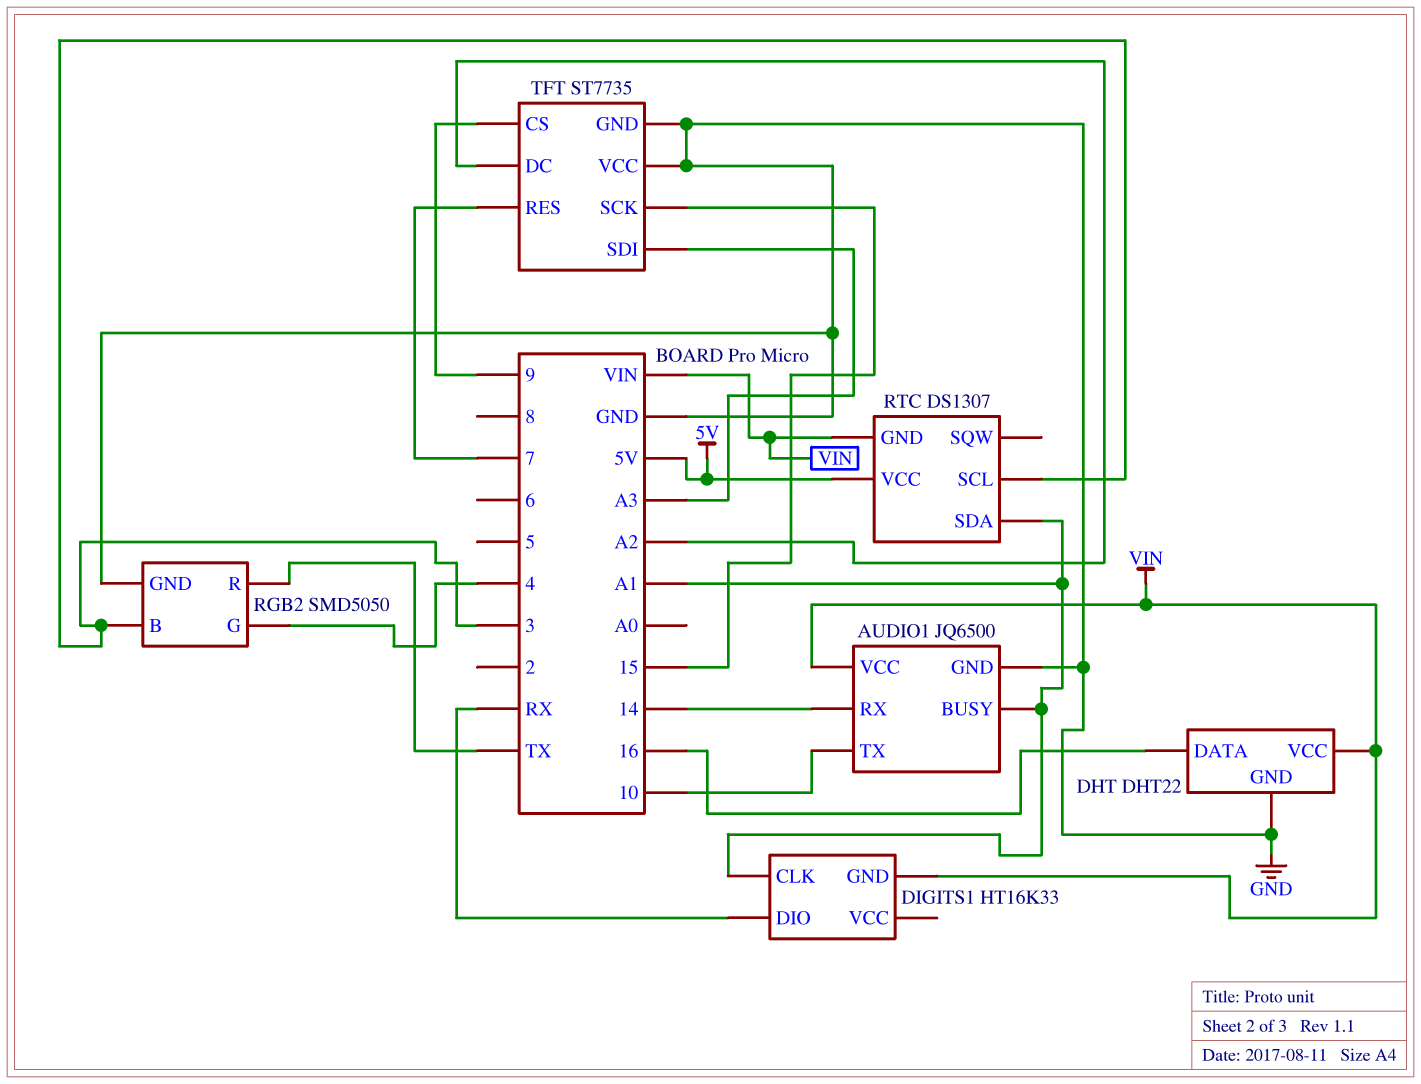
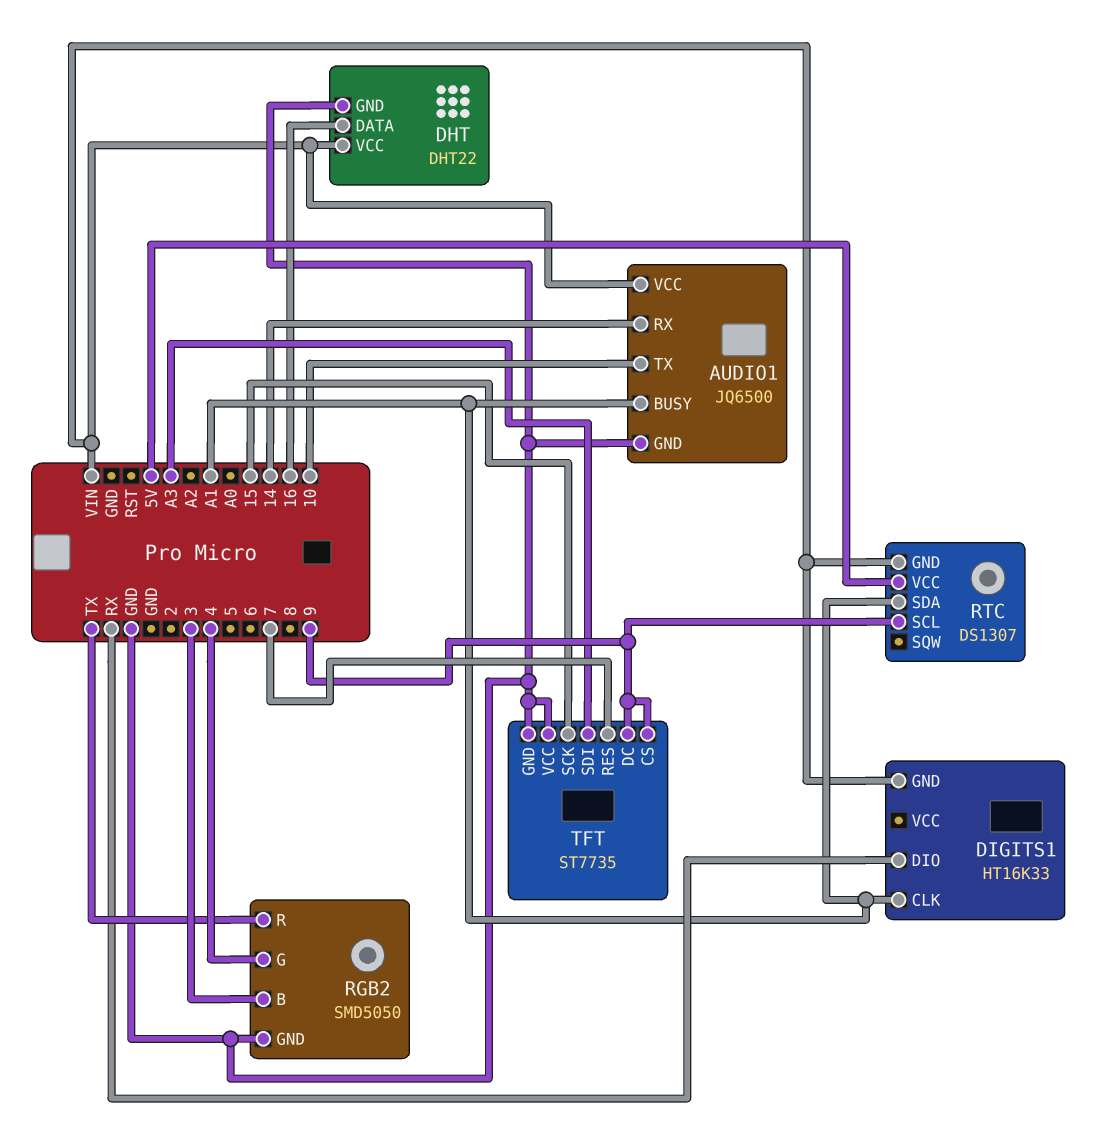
RTC pin SCL: 3 -> 9
TFT pin DC: A2 -> 9

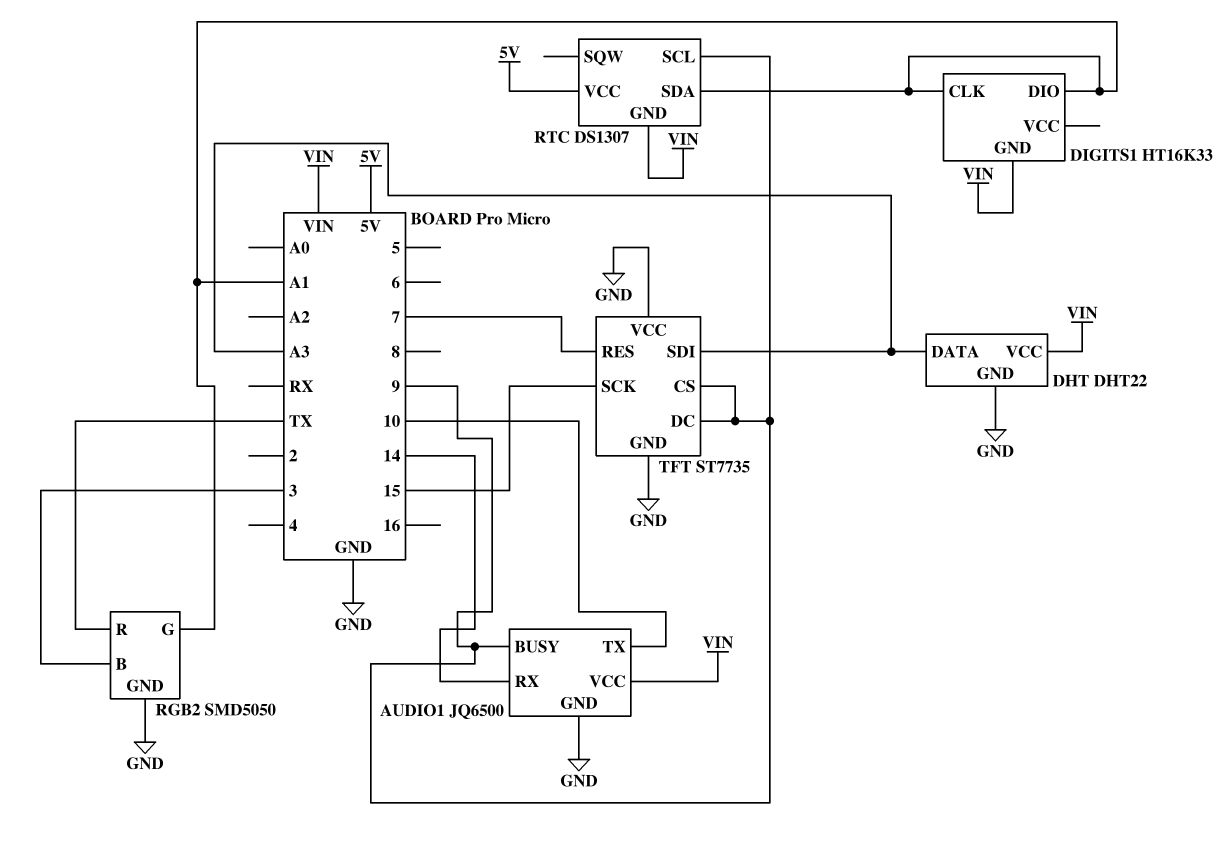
AUDIO1 pin BUSY: A1 -> 9
DHT pin DATA: 16 -> A3
DIGITS1 pin DIO: RX -> A1
RGB2 pin G: 4 -> A1

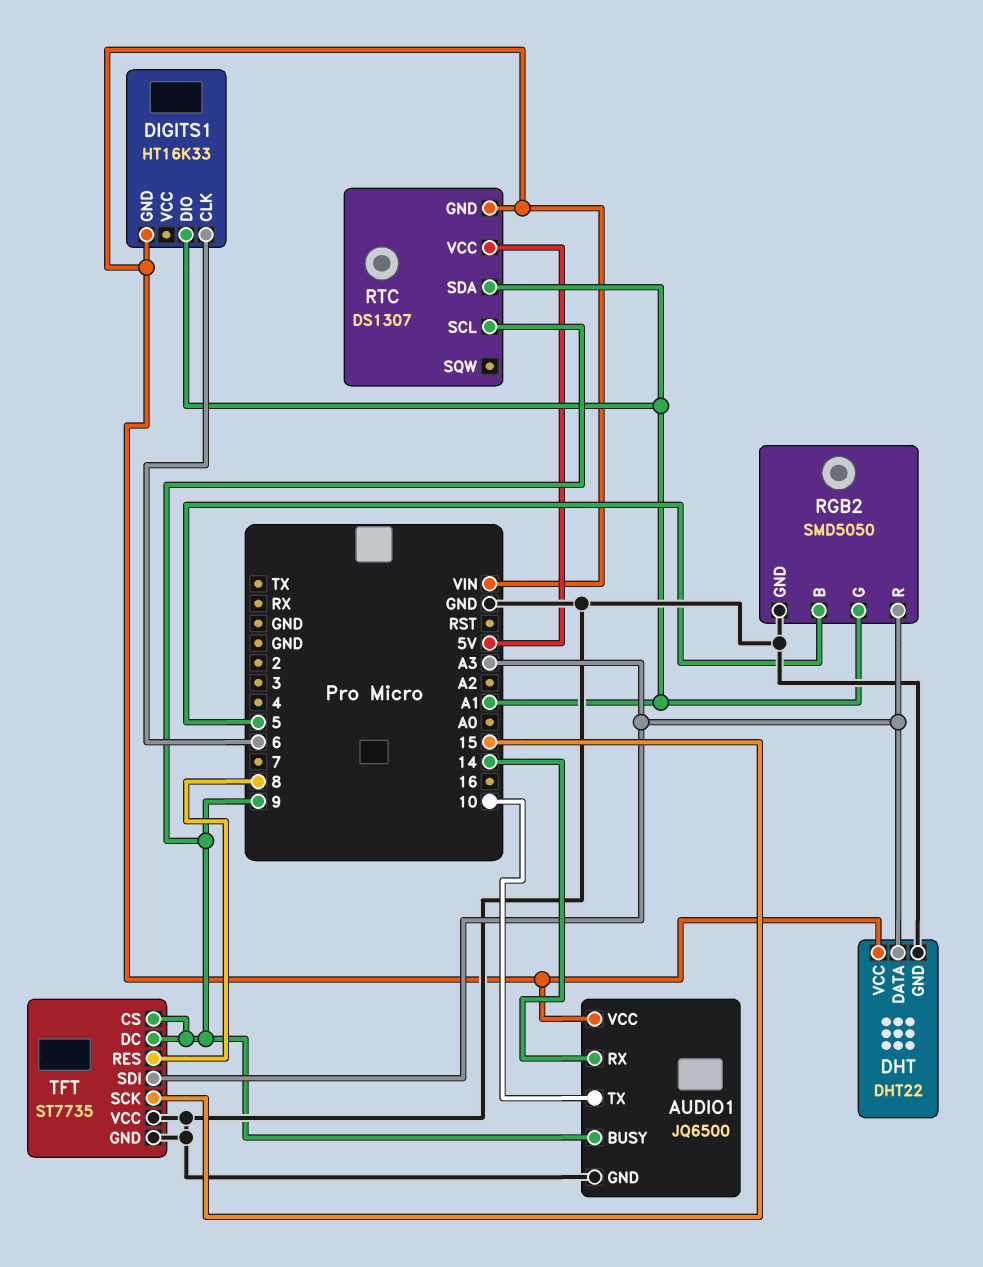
DIGITS1 pin CLK: A1 -> 6
RGB2 pin B: 3 -> 5
RGB2 pin R: TX -> A3
TFT pin RES: 7 -> 8

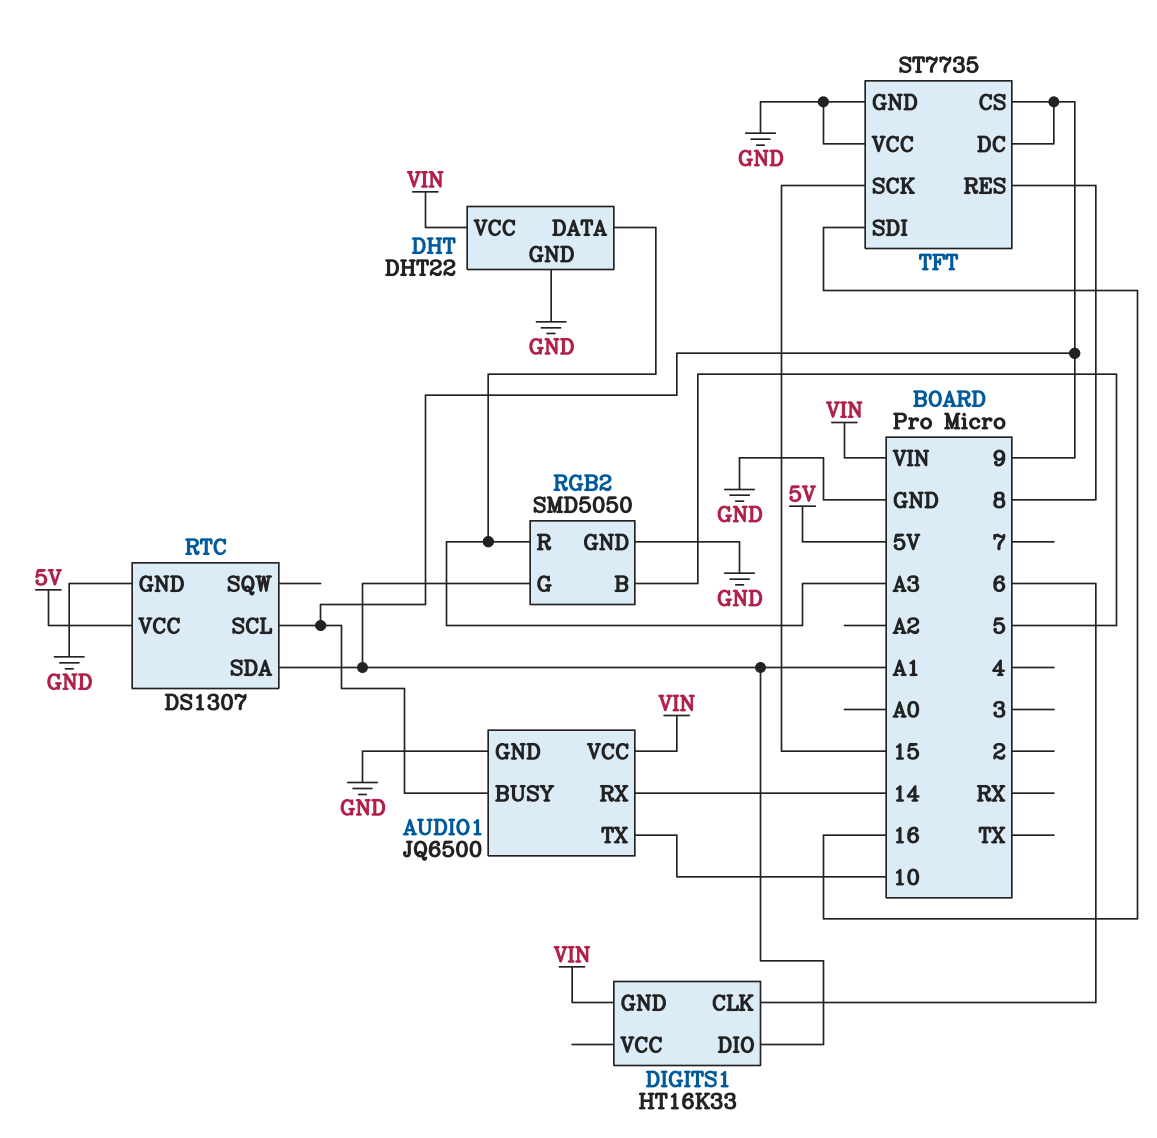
RTC pin GND: VIN -> GND
TFT pin SDI: A3 -> 16

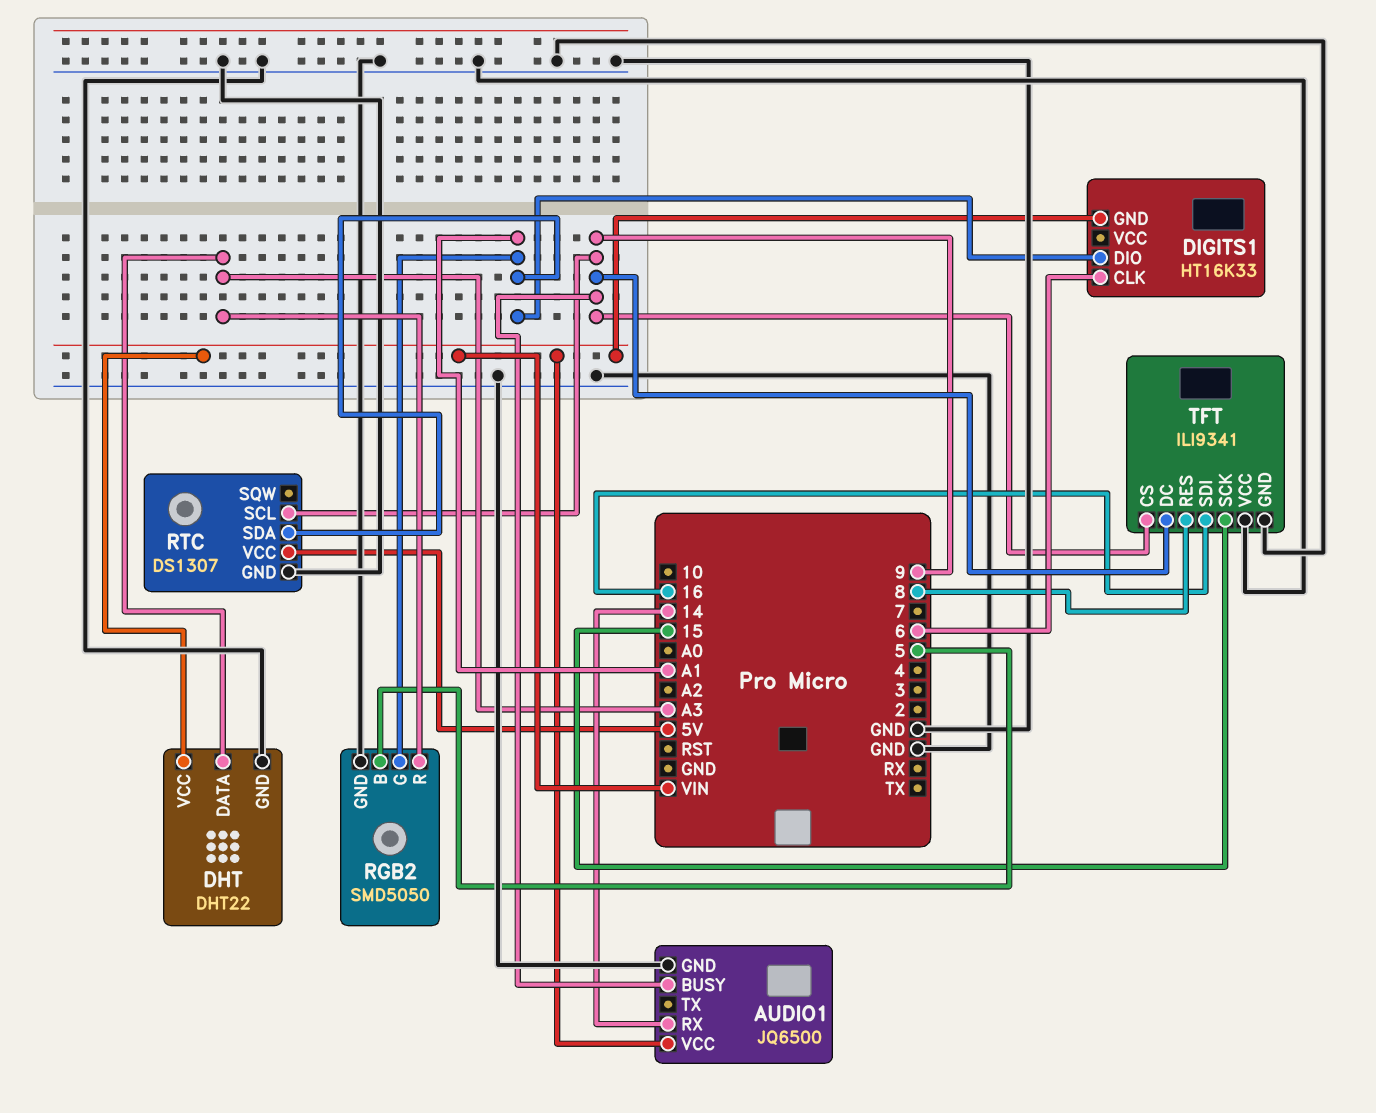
AUDIO1 pin TX: 10 -> none
TFT: ST7735 -> ILI9341

